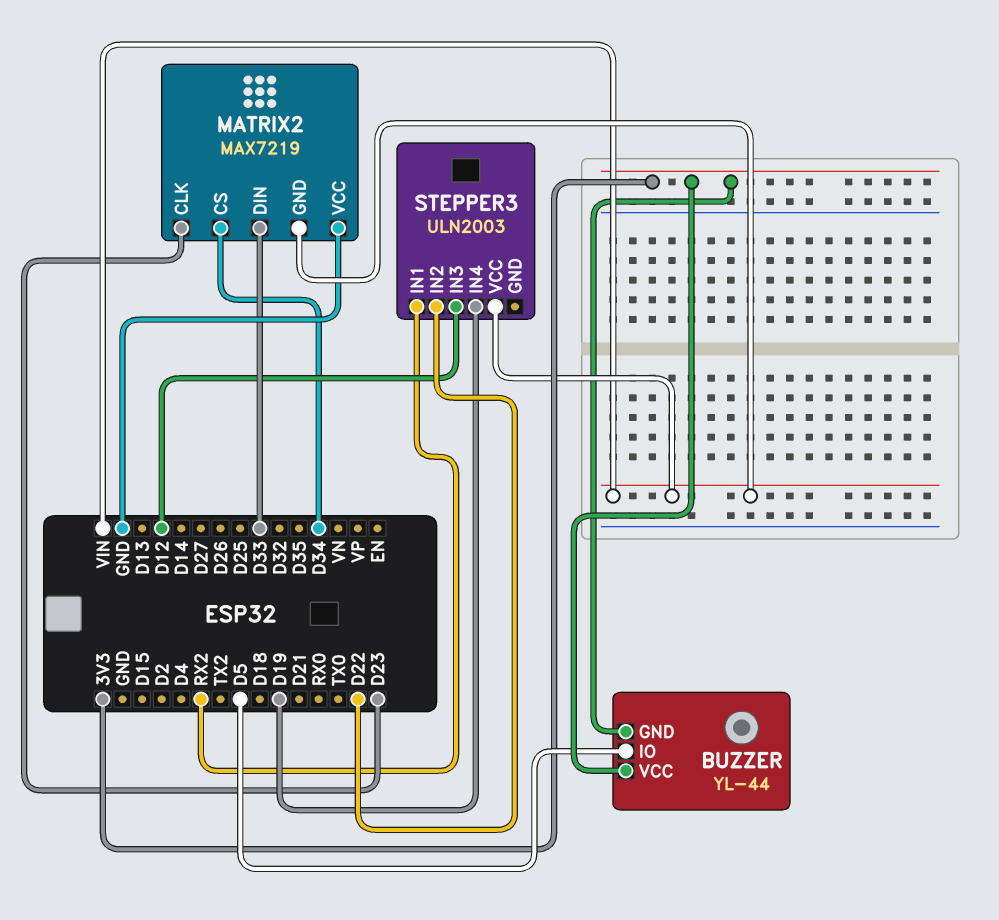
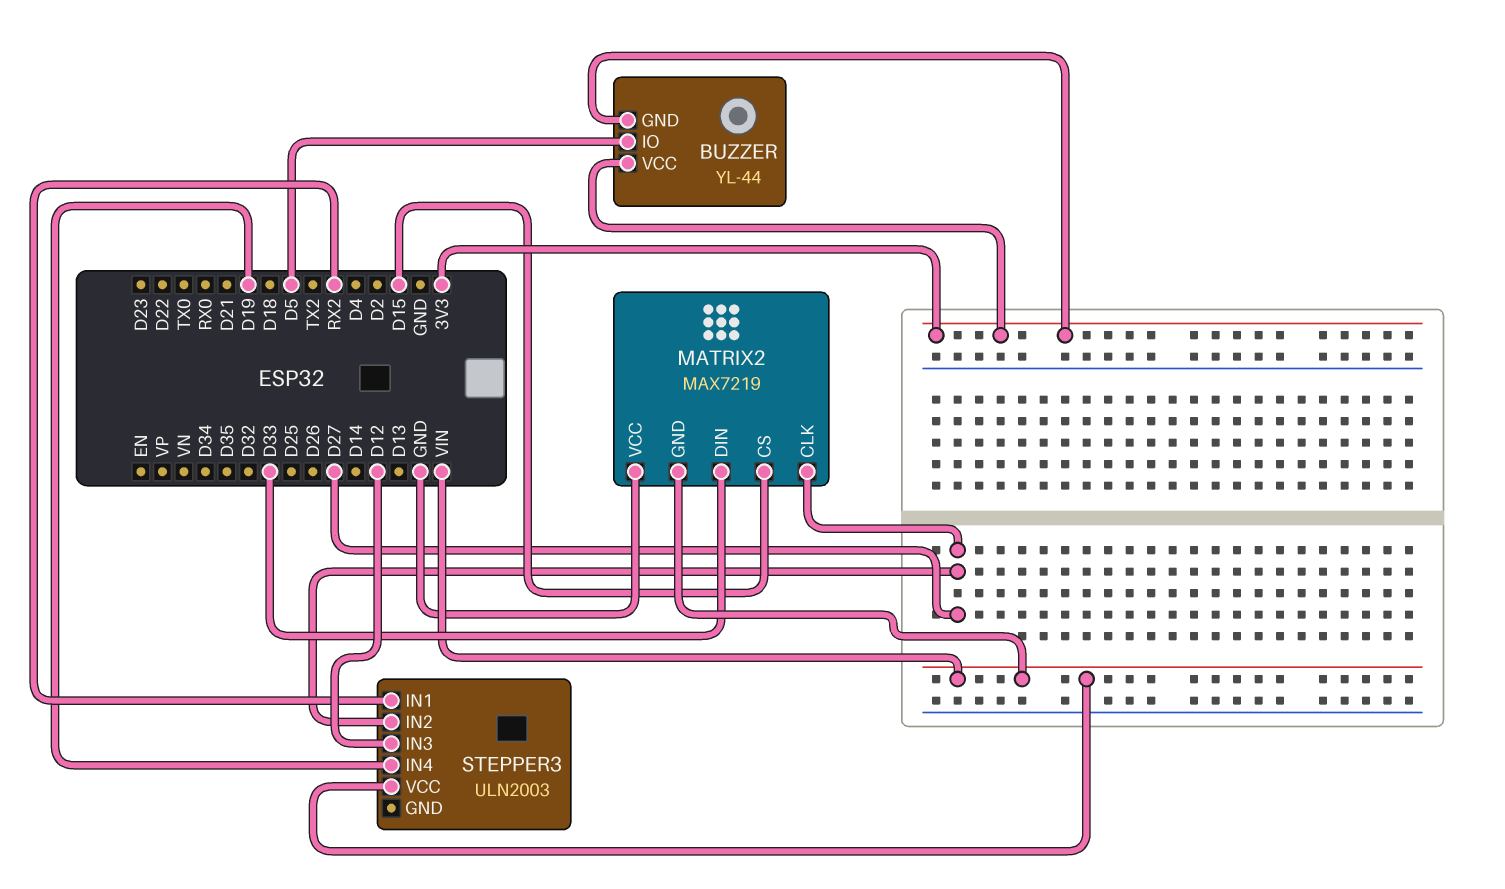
MATRIX2 pin CLK: D23 -> D27
MATRIX2 pin CS: D34 -> D15
STEPPER3 pin IN2: D22 -> D27

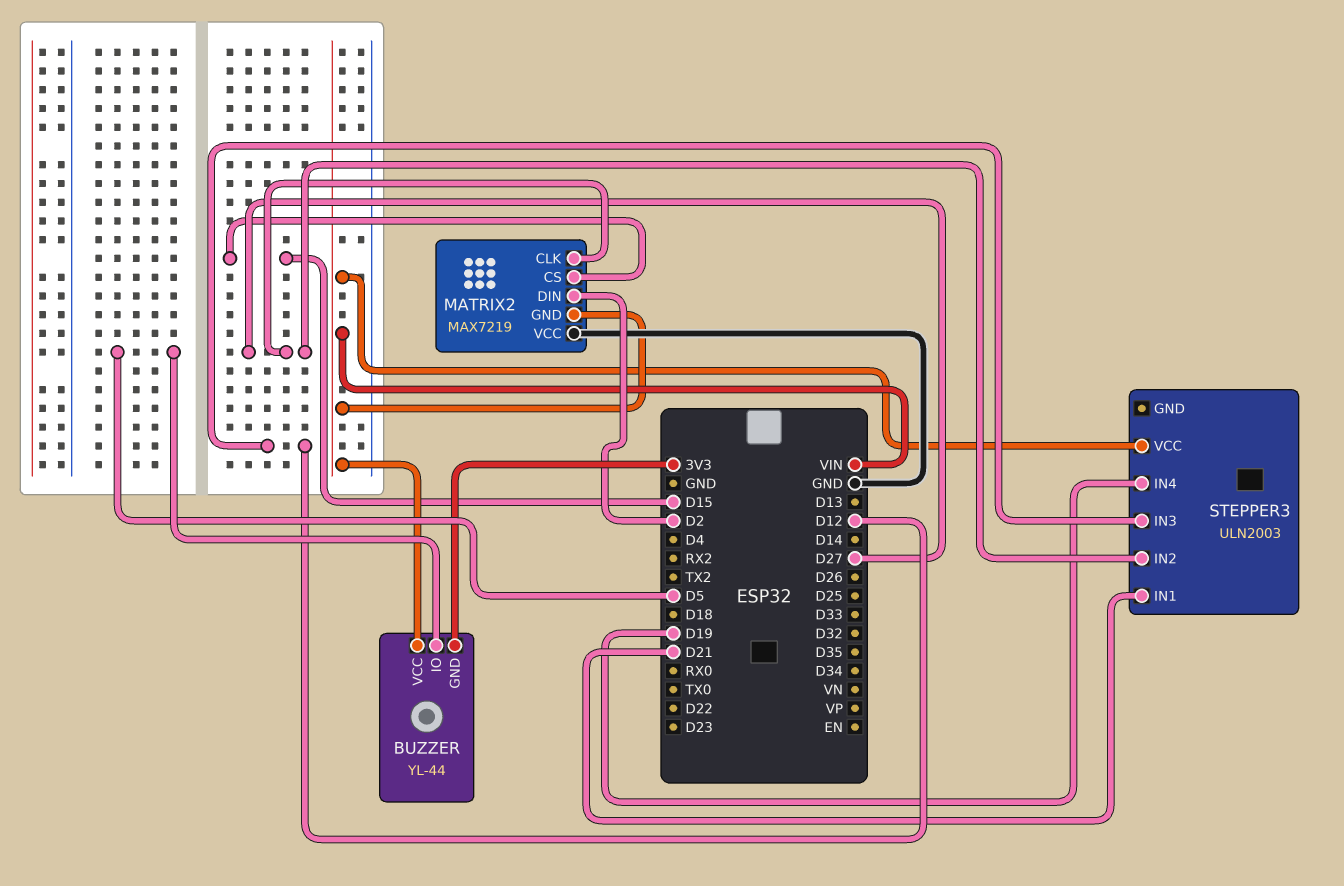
BUZZER pin VCC: 3V3 -> VIN
MATRIX2 pin DIN: D33 -> D2
STEPPER3 pin IN1: RX2 -> D21

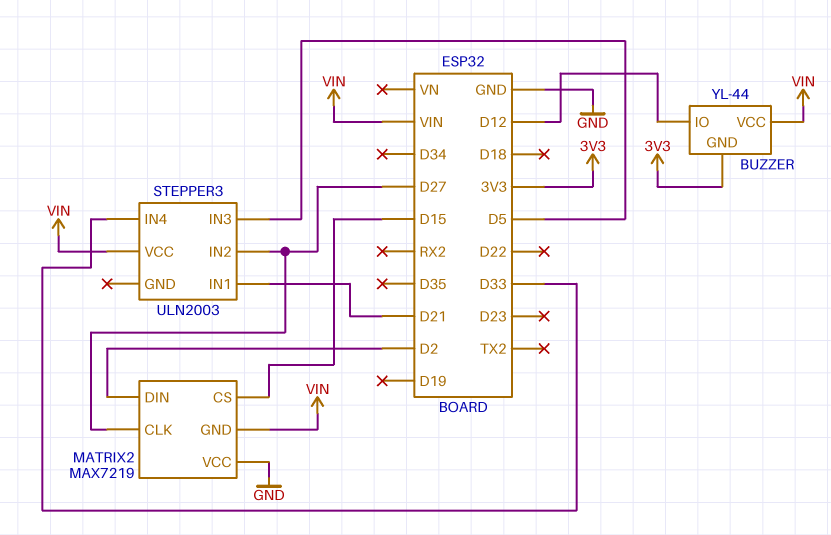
BUZZER pin IO: D5 -> D12
STEPPER3 pin IN3: D12 -> D5
STEPPER3 pin IN4: D19 -> D33

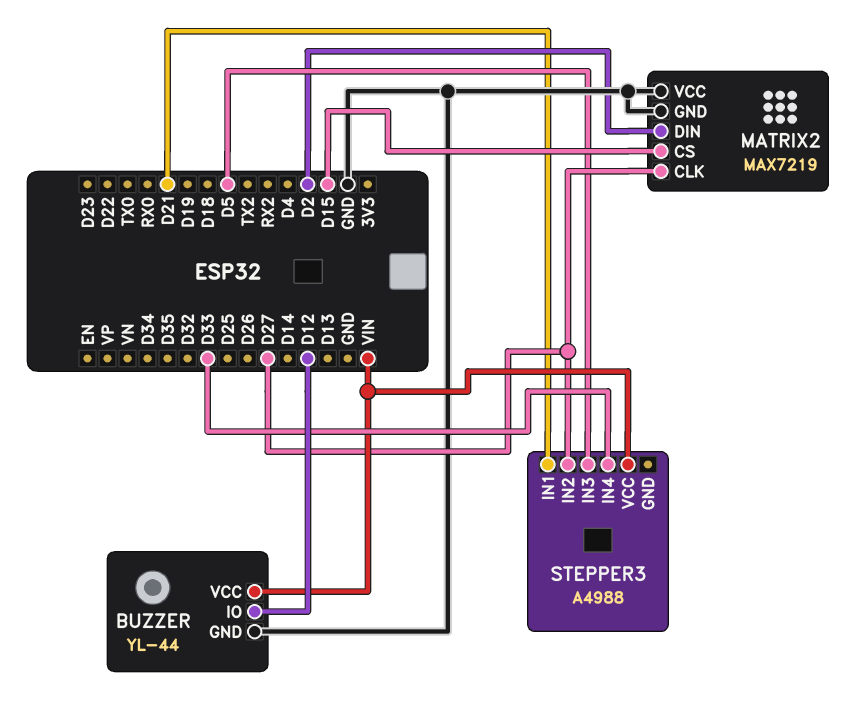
BUZZER pin GND: 3V3 -> GND
MATRIX2 pin GND: VIN -> GND
STEPPER3: ULN2003 -> A4988

